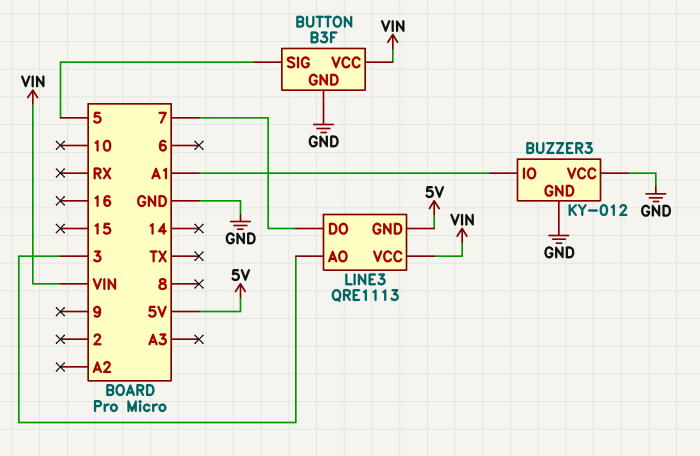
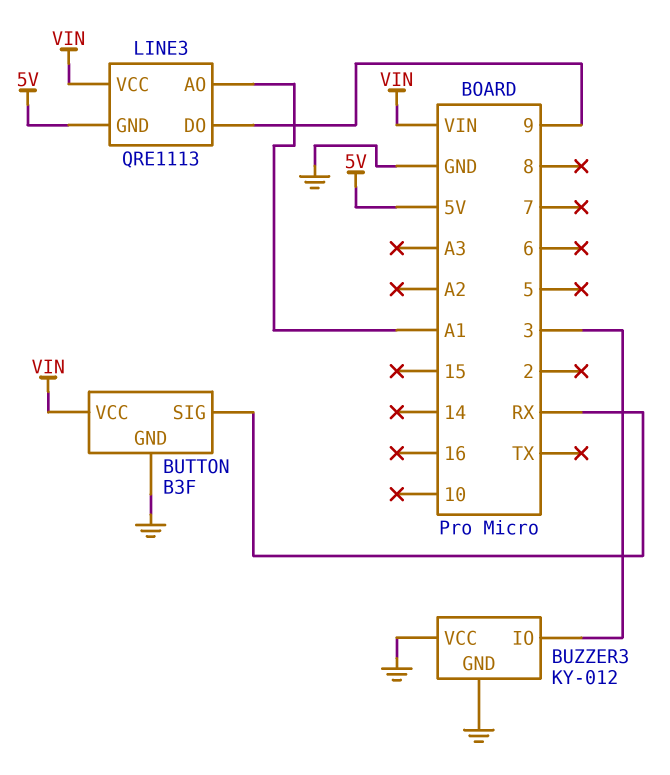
BUTTON pin SIG: 5 -> RX
BUZZER3 pin IO: A1 -> 3
LINE3 pin AO: 3 -> A1
LINE3 pin DO: 7 -> 9

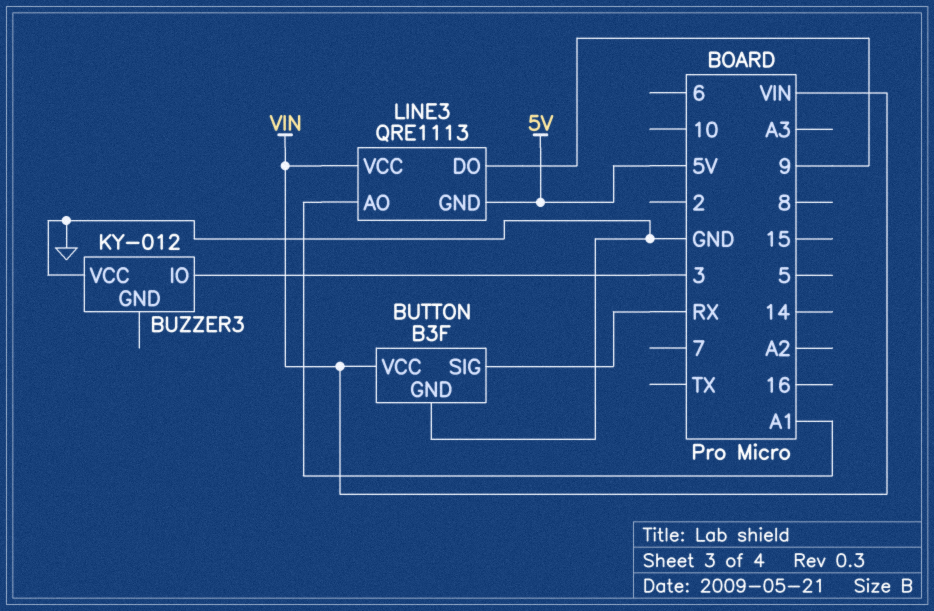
BUZZER3 pin GND: GND -> none

